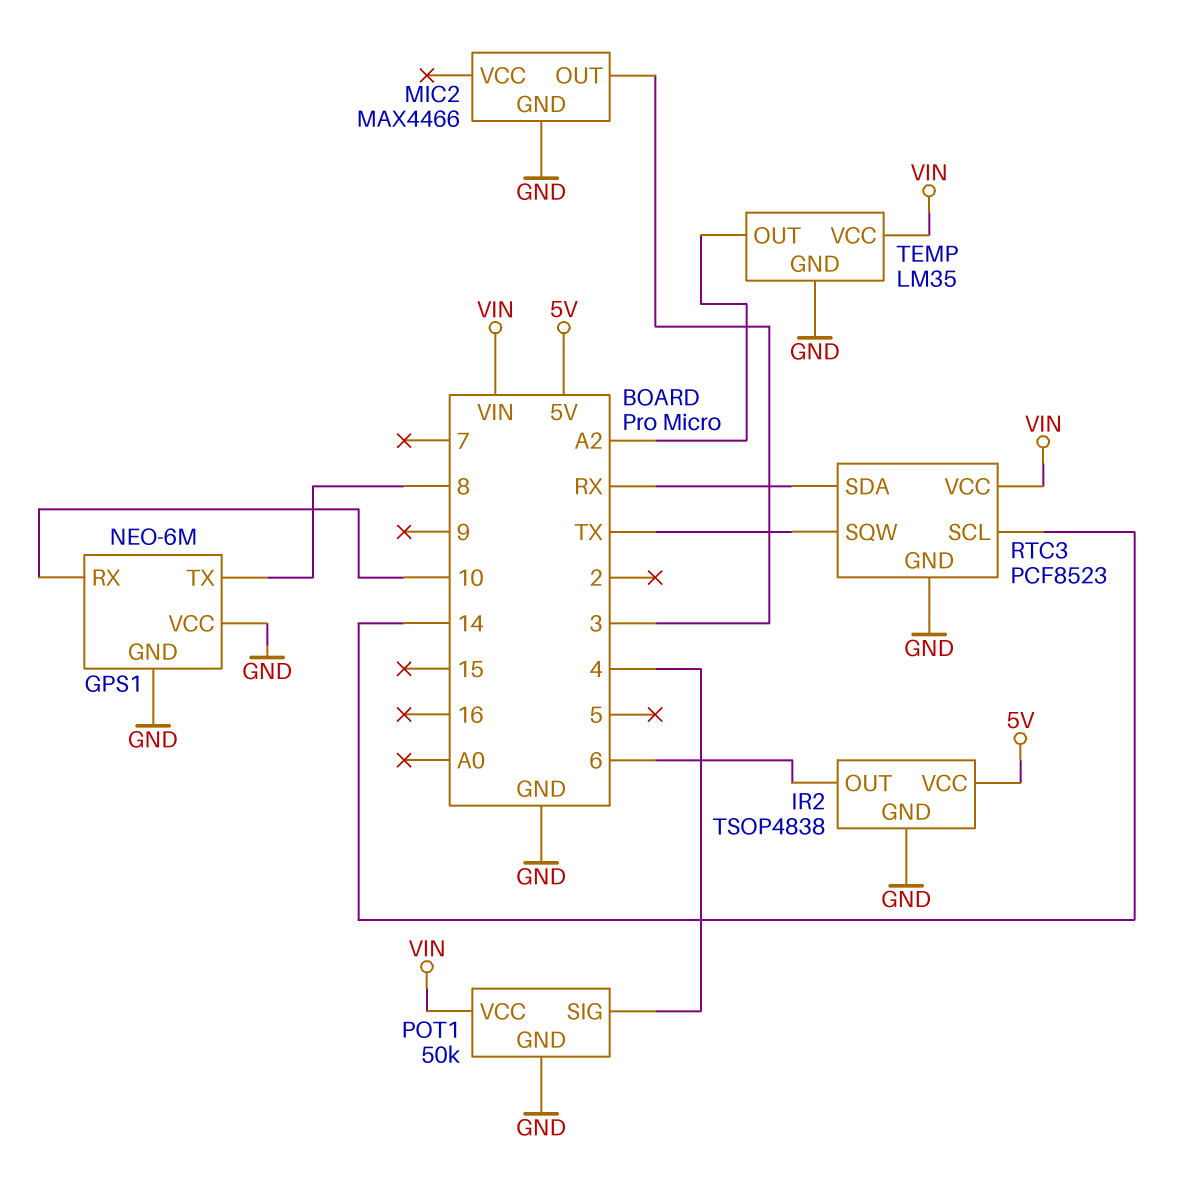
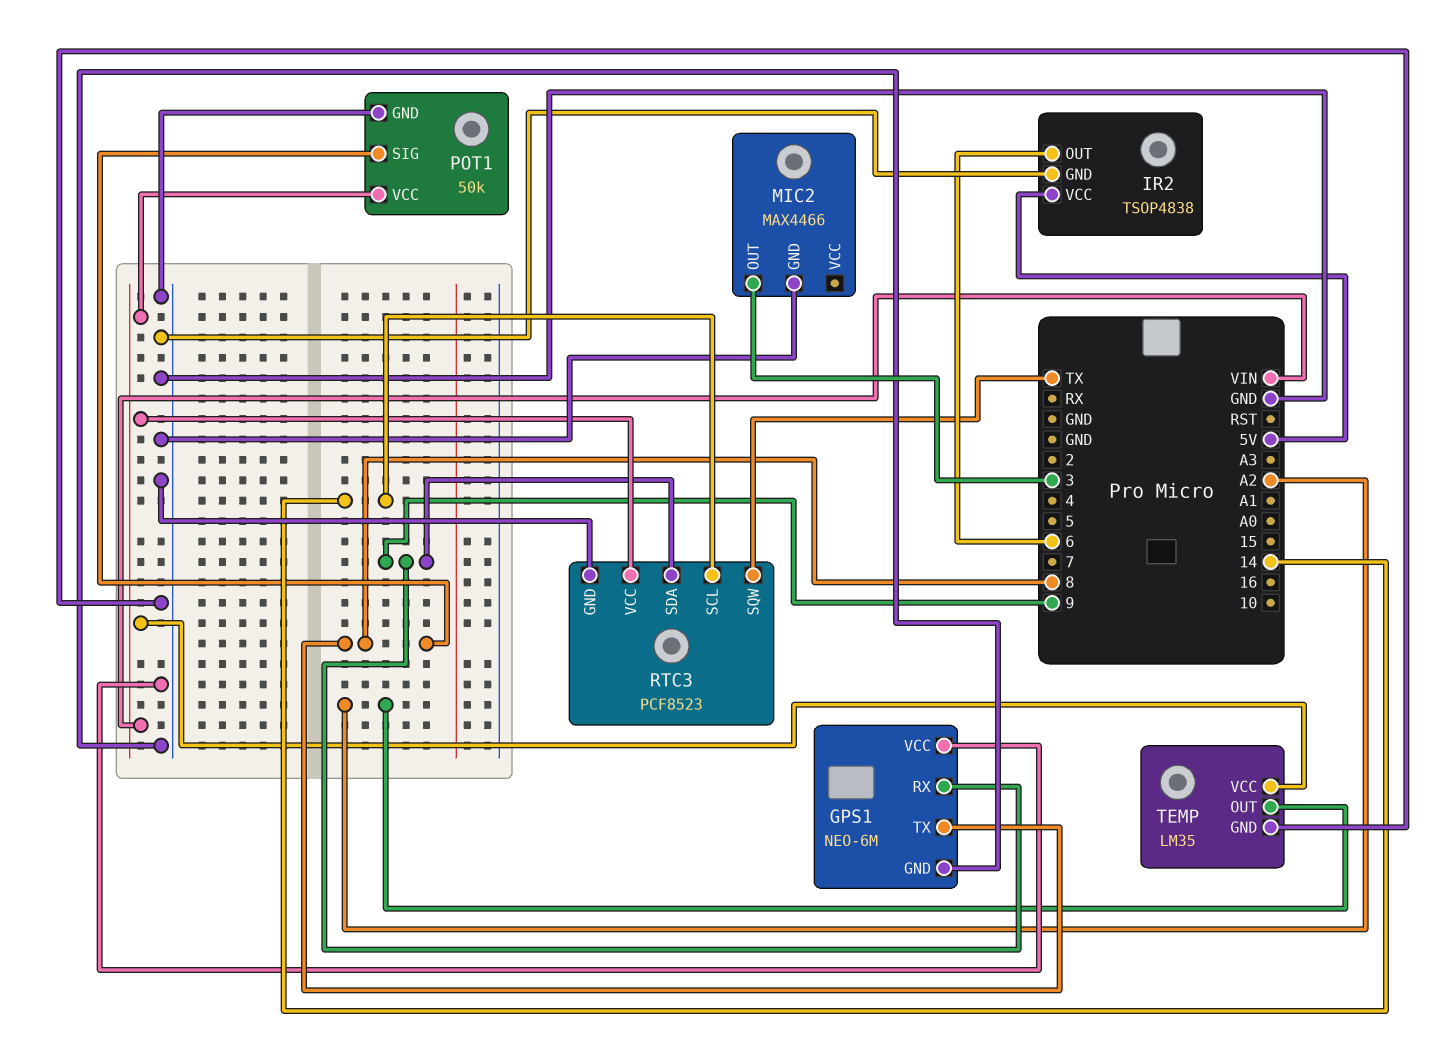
GPS1 pin RX: 10 -> 9
POT1 pin SIG: 4 -> 8
RTC3 pin SDA: RX -> 9

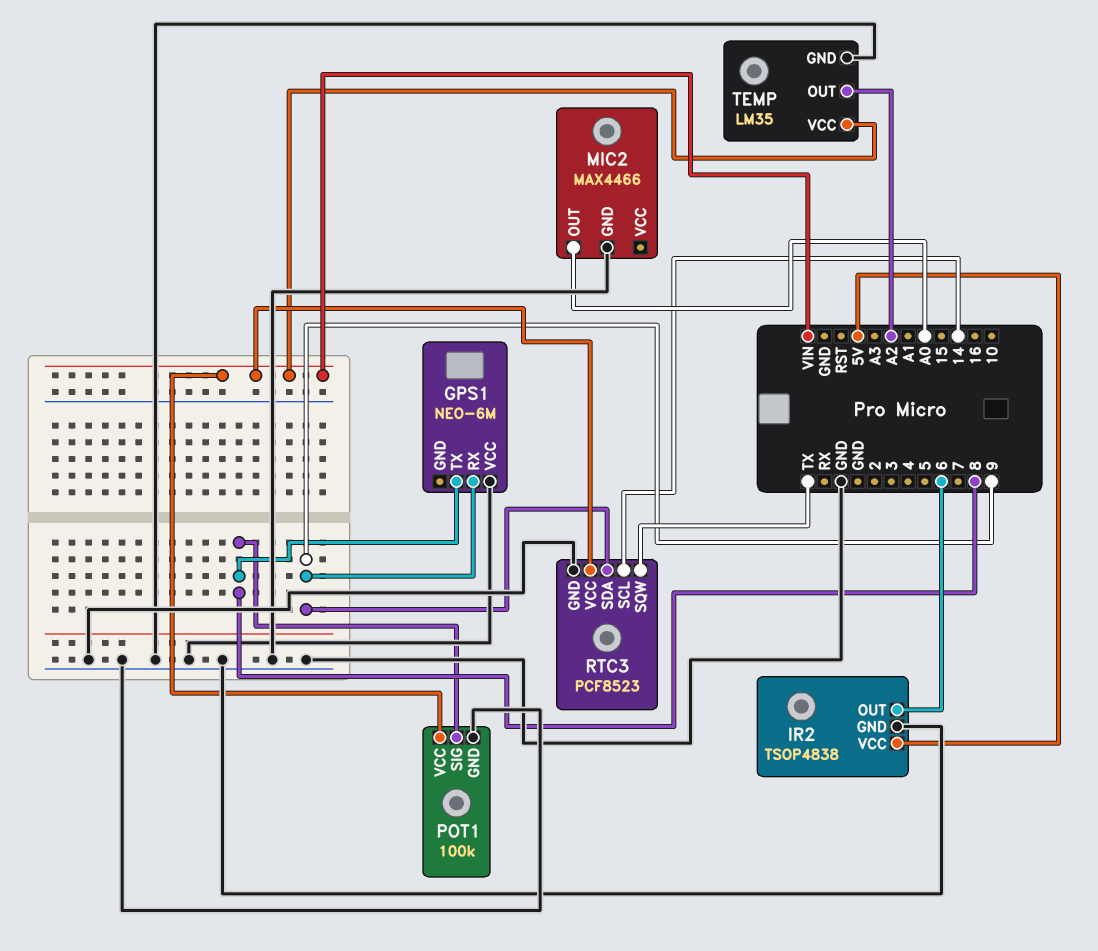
GPS1 pin GND: GND -> none
MIC2 pin OUT: 3 -> A0
POT1: 50k -> 100k

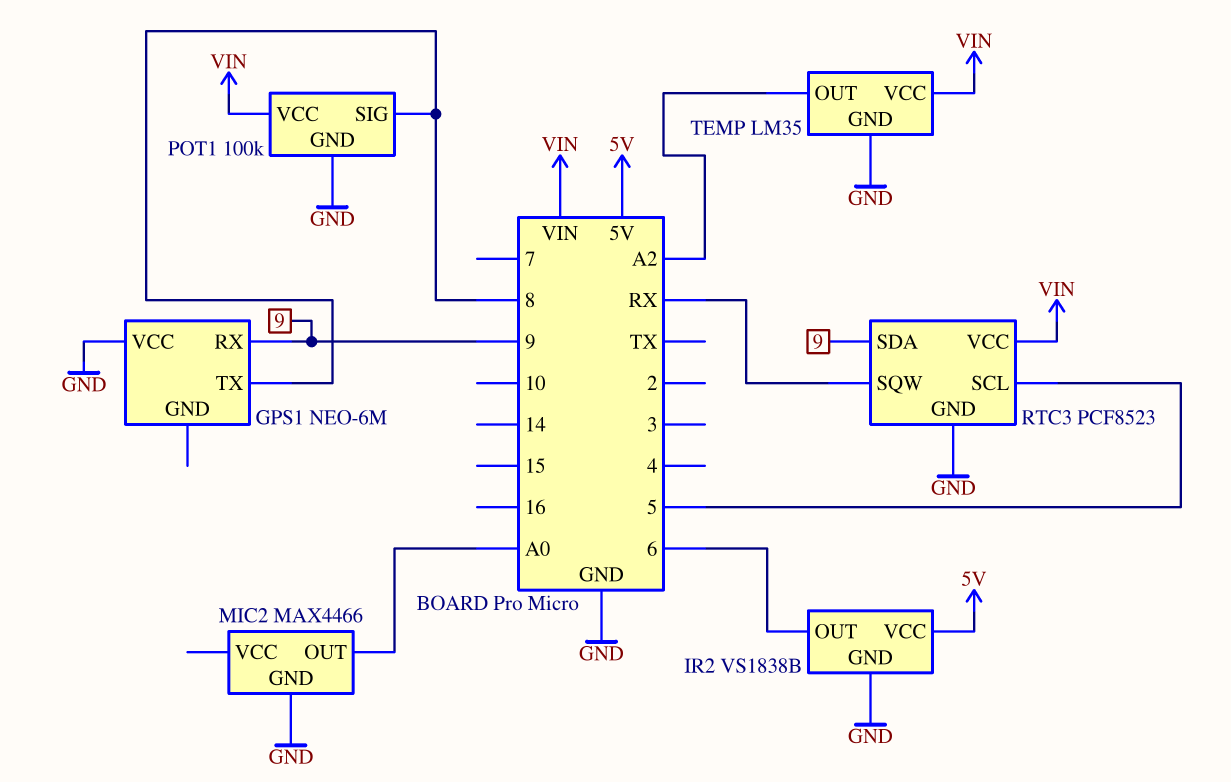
IR2: TSOP4838 -> VS1838B
RTC3 pin SCL: 14 -> 5
RTC3 pin SQW: TX -> RX

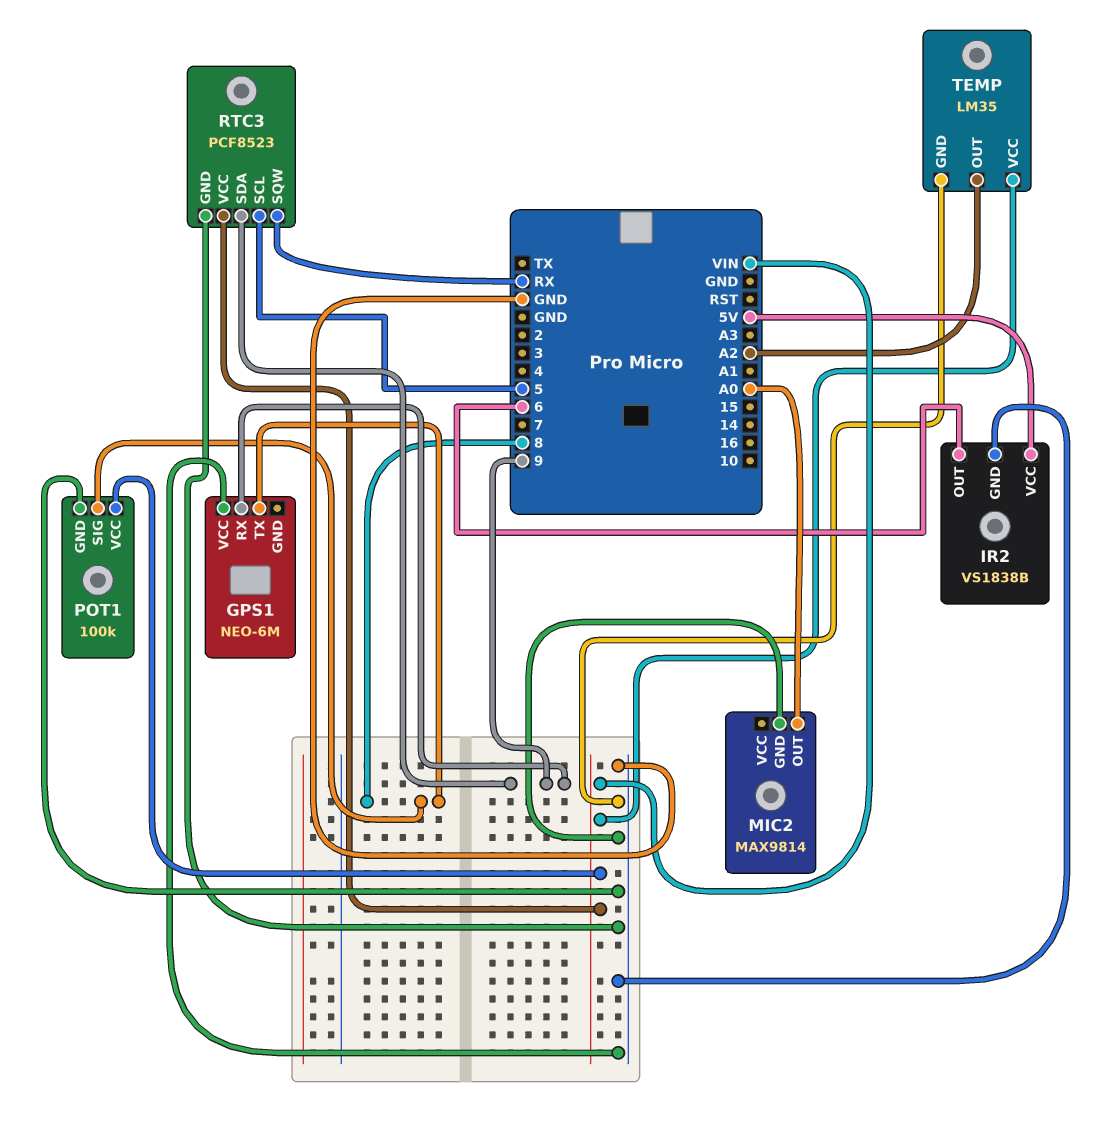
MIC2: MAX4466 -> MAX9814

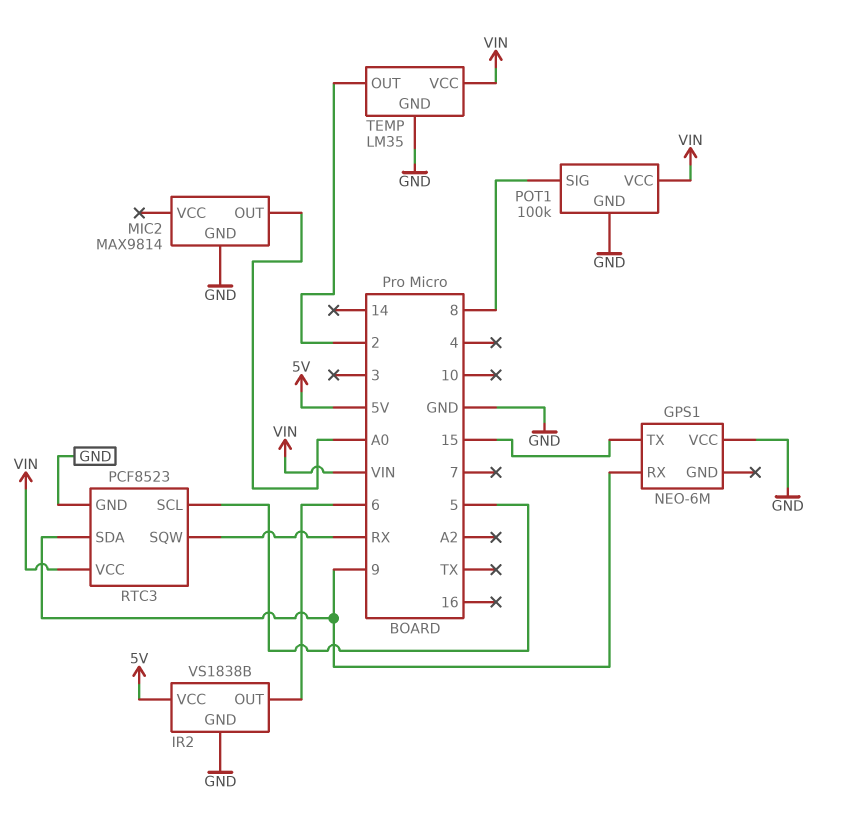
GPS1 pin TX: 8 -> 15
TEMP pin OUT: A2 -> 2

